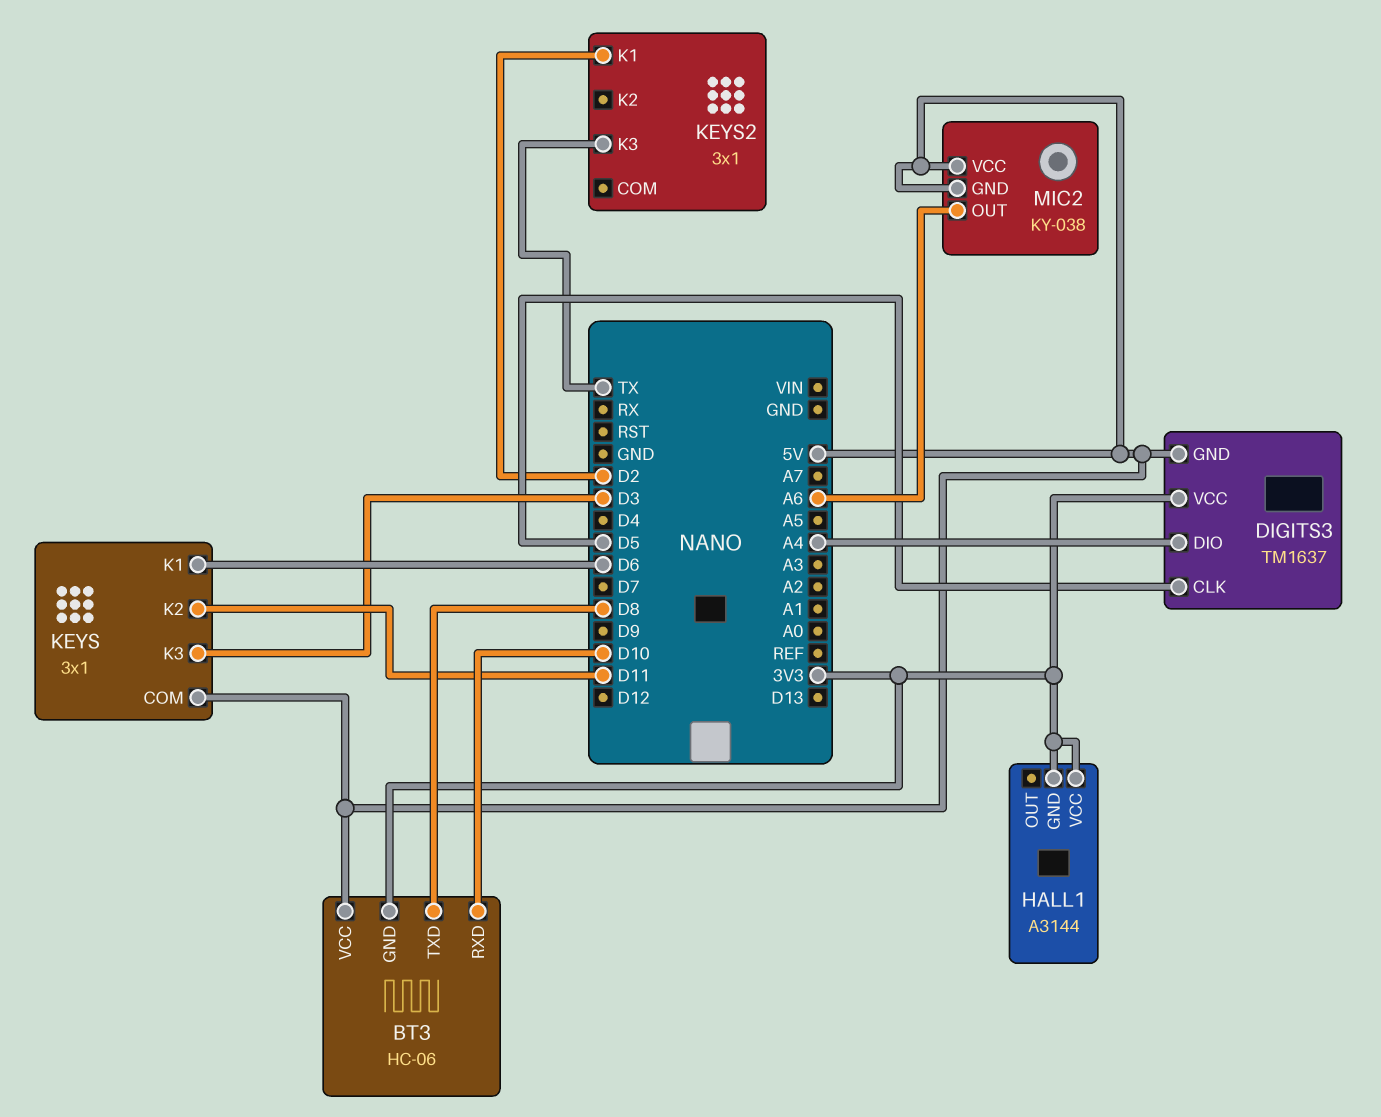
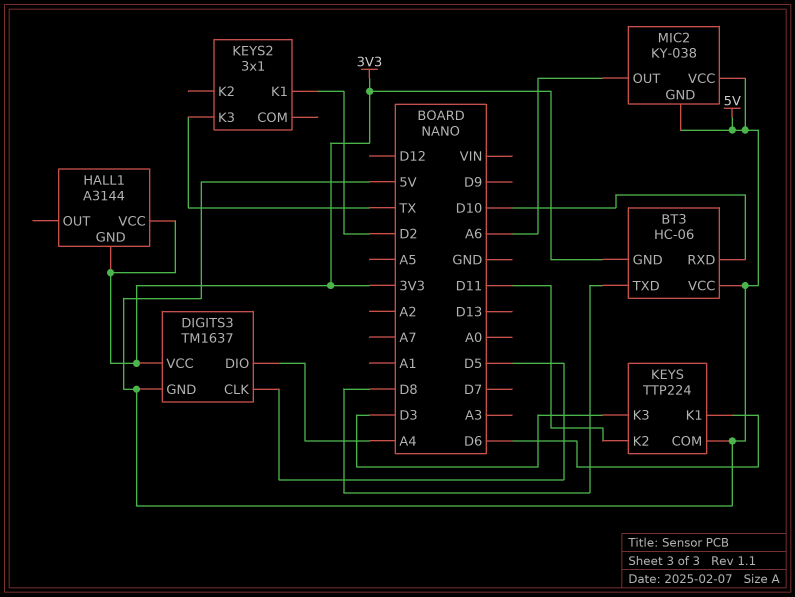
KEYS: 3x1 -> TTP224

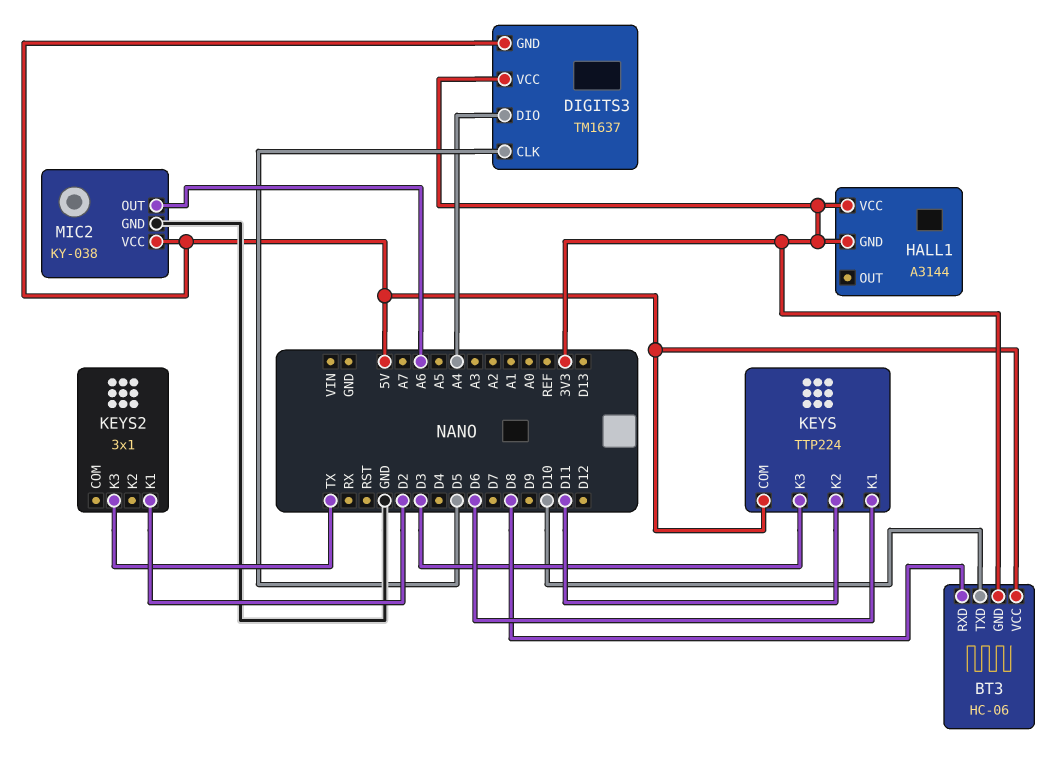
BT3 pin RXD: D10 -> D8
BT3 pin TXD: D8 -> D10
MIC2 pin GND: 5V -> GND

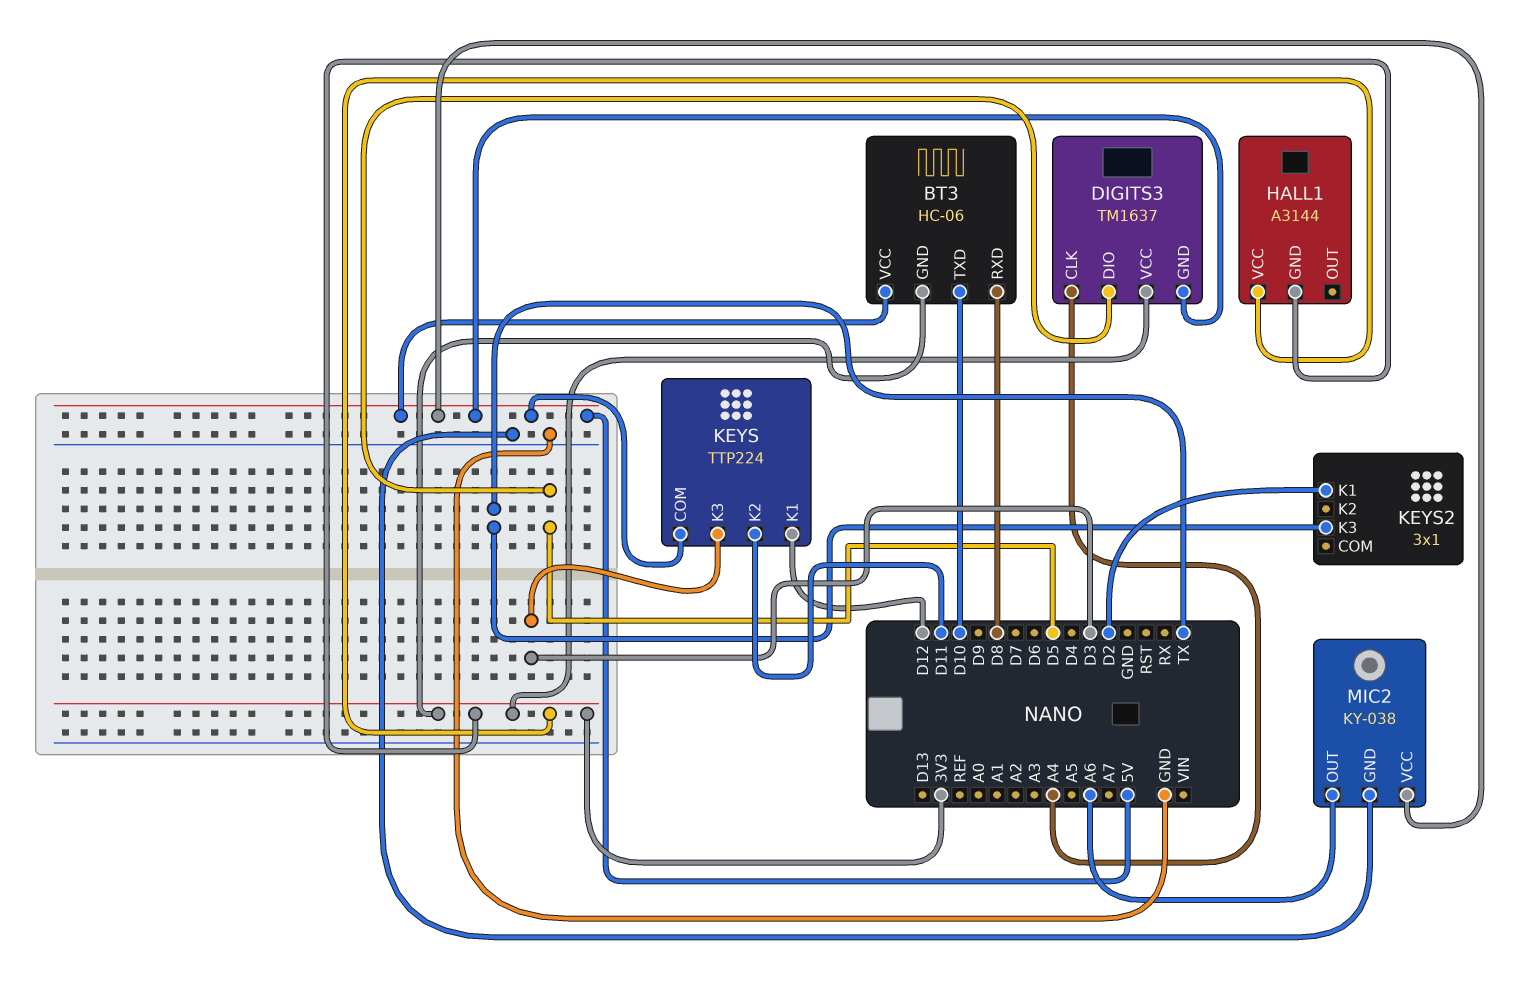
DIGITS3 pin CLK: D5 -> A4
DIGITS3 pin DIO: A4 -> D5
KEYS pin K1: D6 -> D12

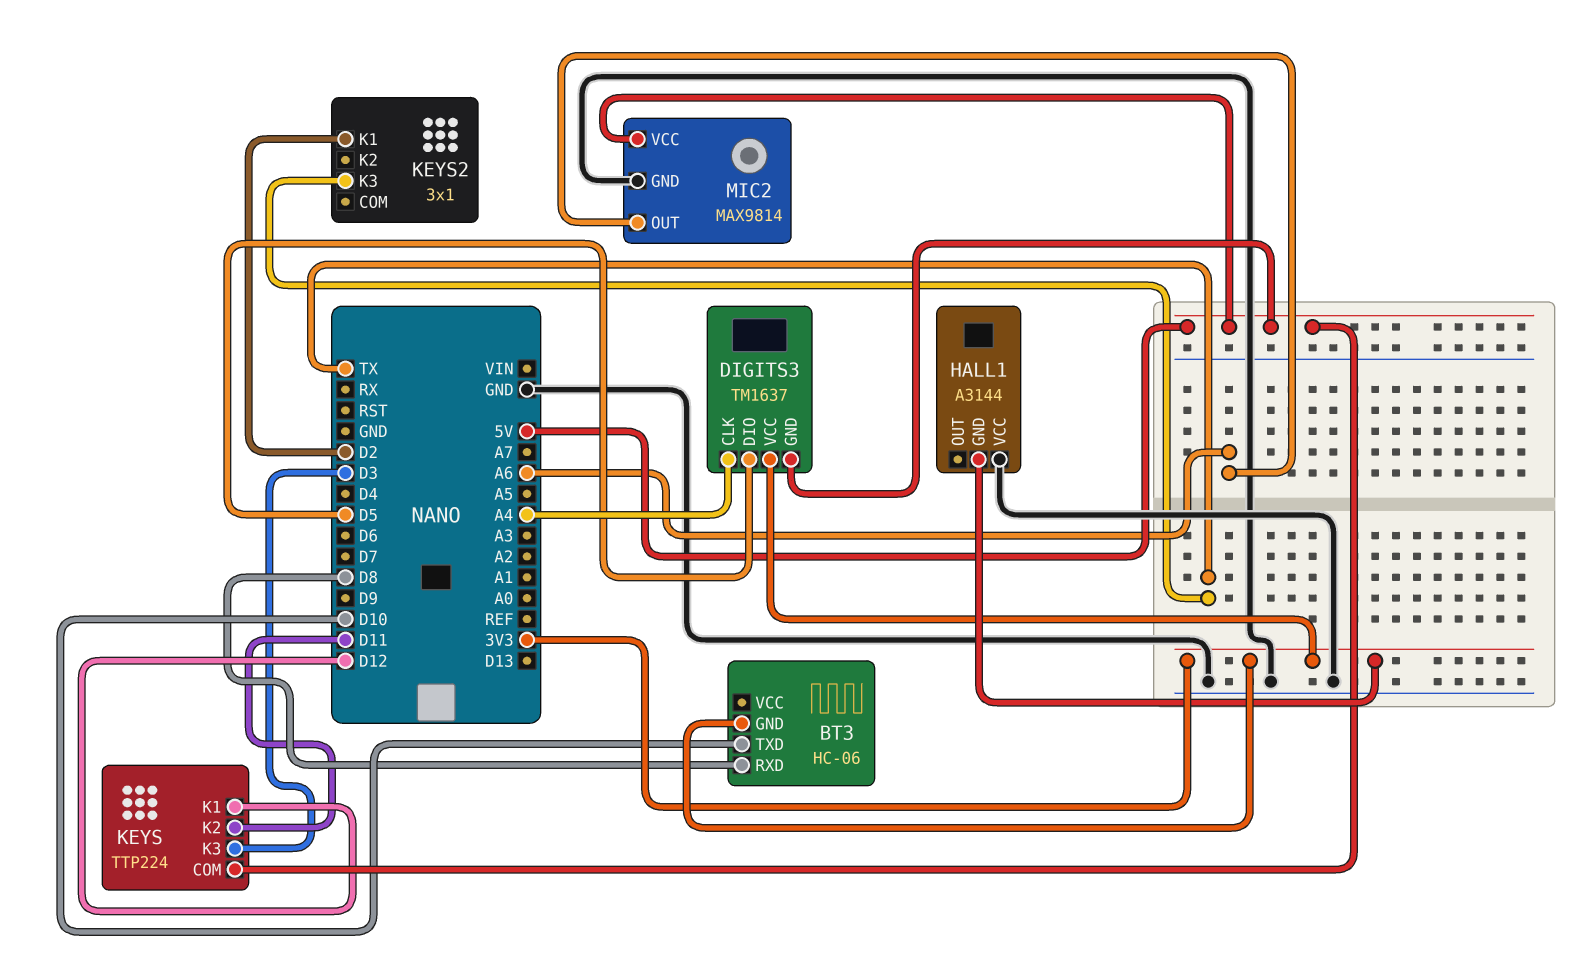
BT3 pin VCC: 5V -> none
HALL1 pin VCC: 3V3 -> GND
MIC2: KY-038 -> MAX9814

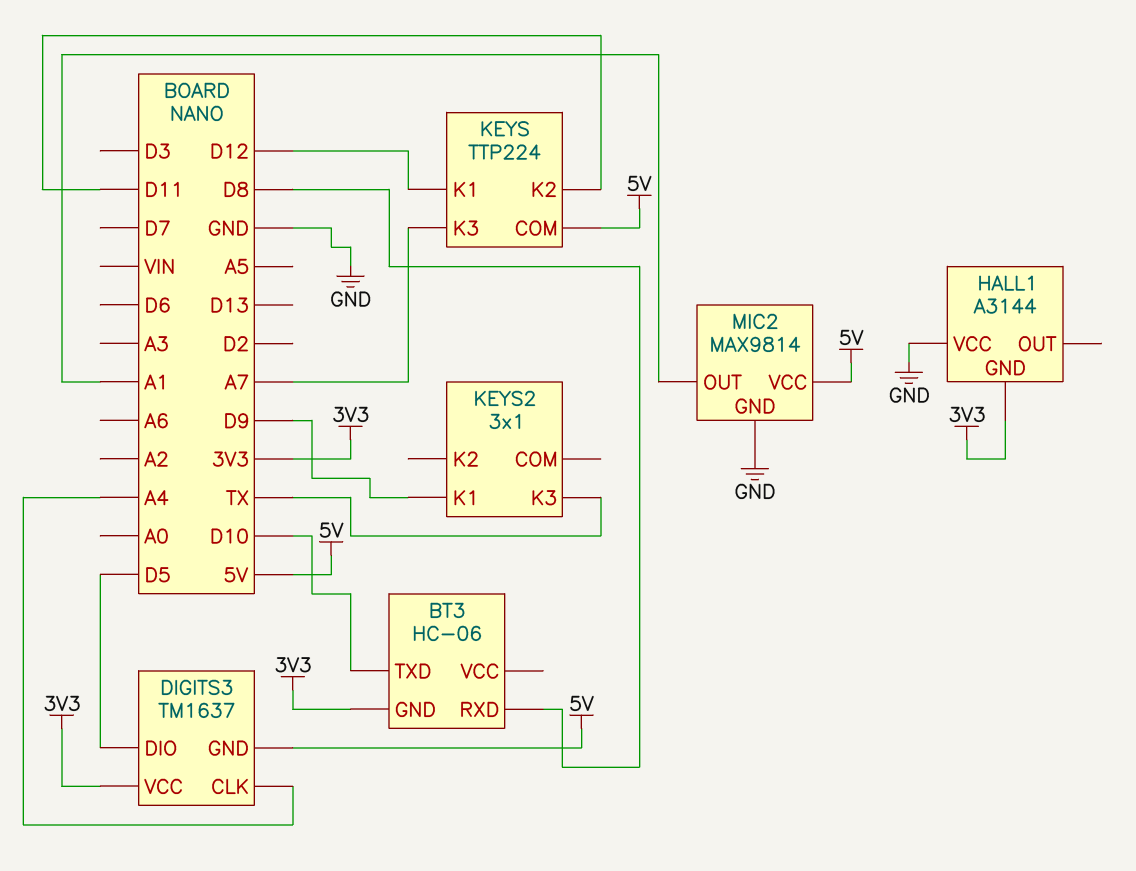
KEYS pin K3: D3 -> A7
KEYS2 pin K1: D2 -> D9
MIC2 pin OUT: A6 -> A1

